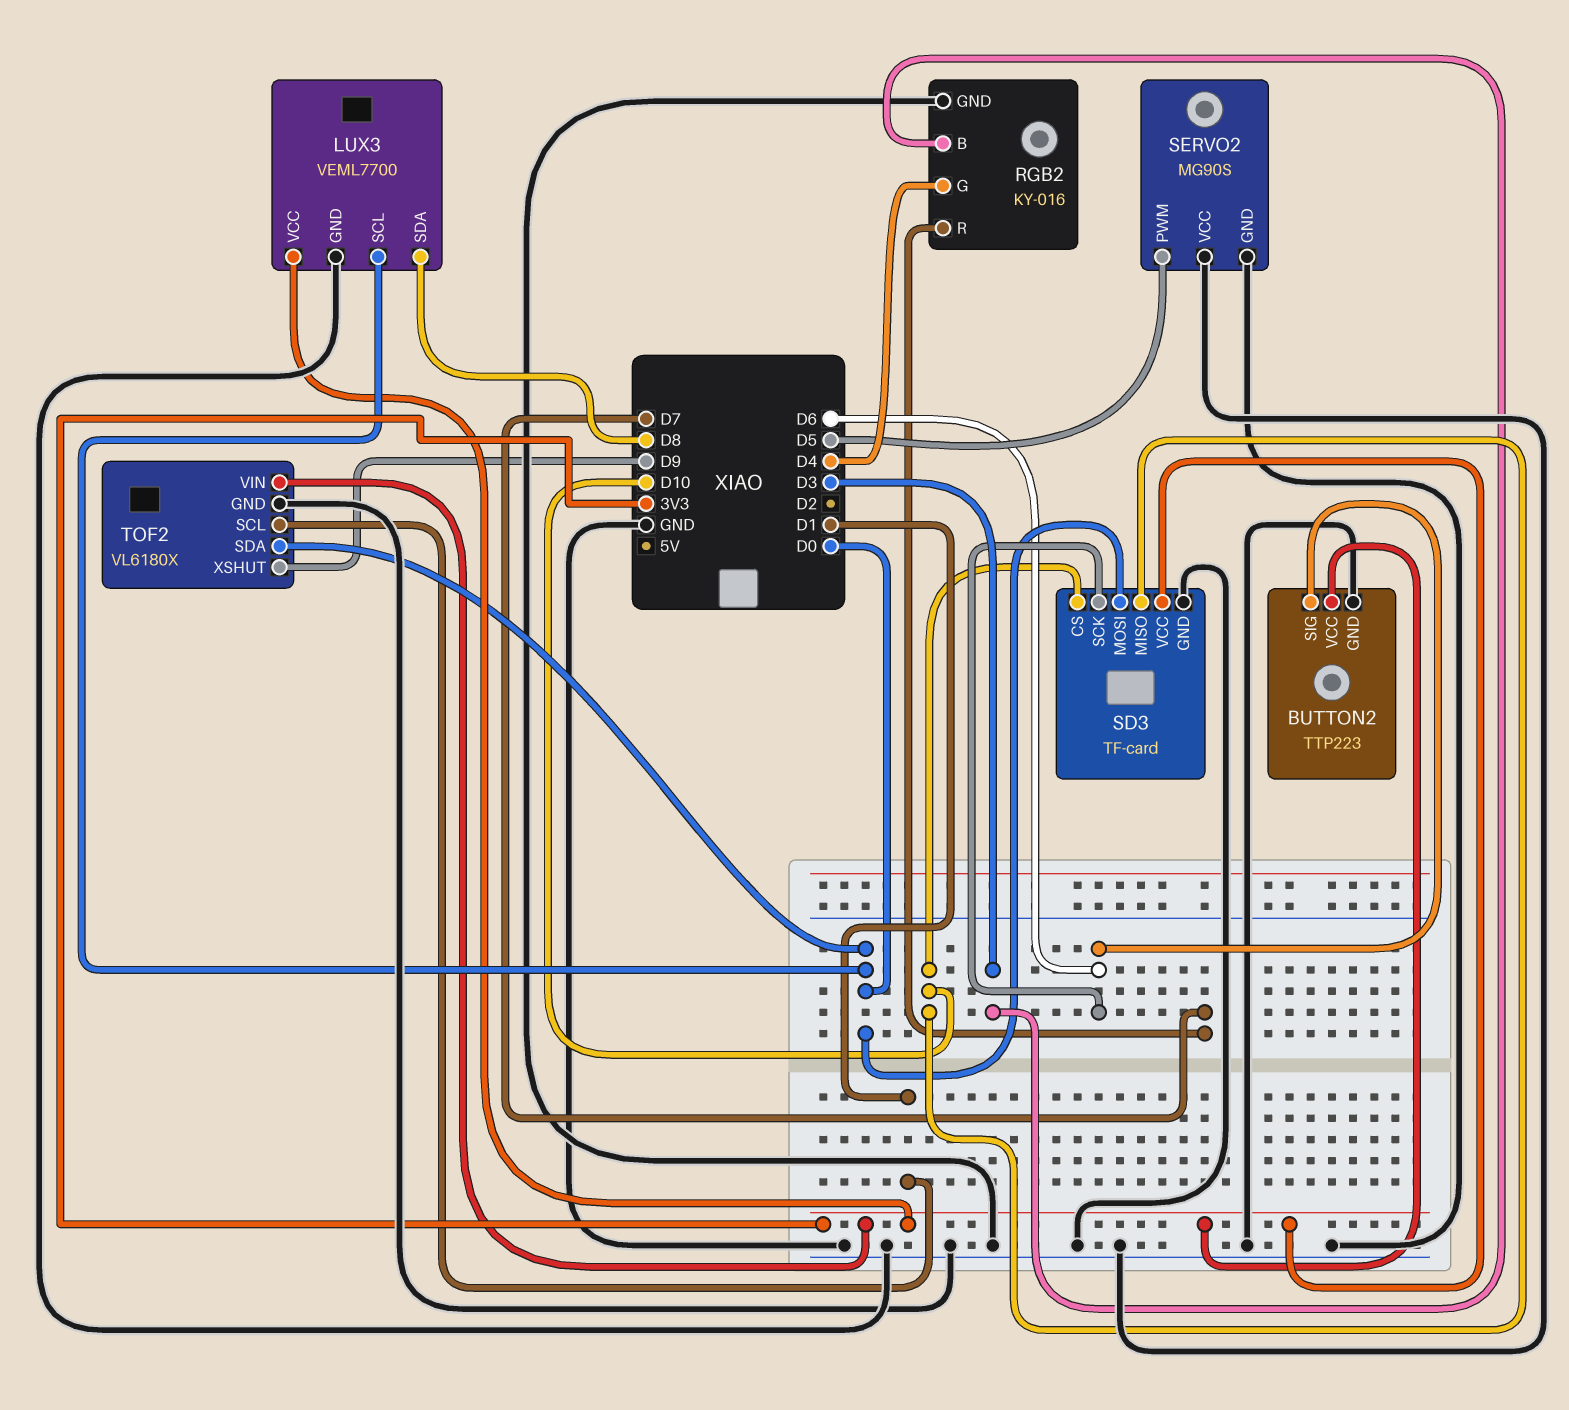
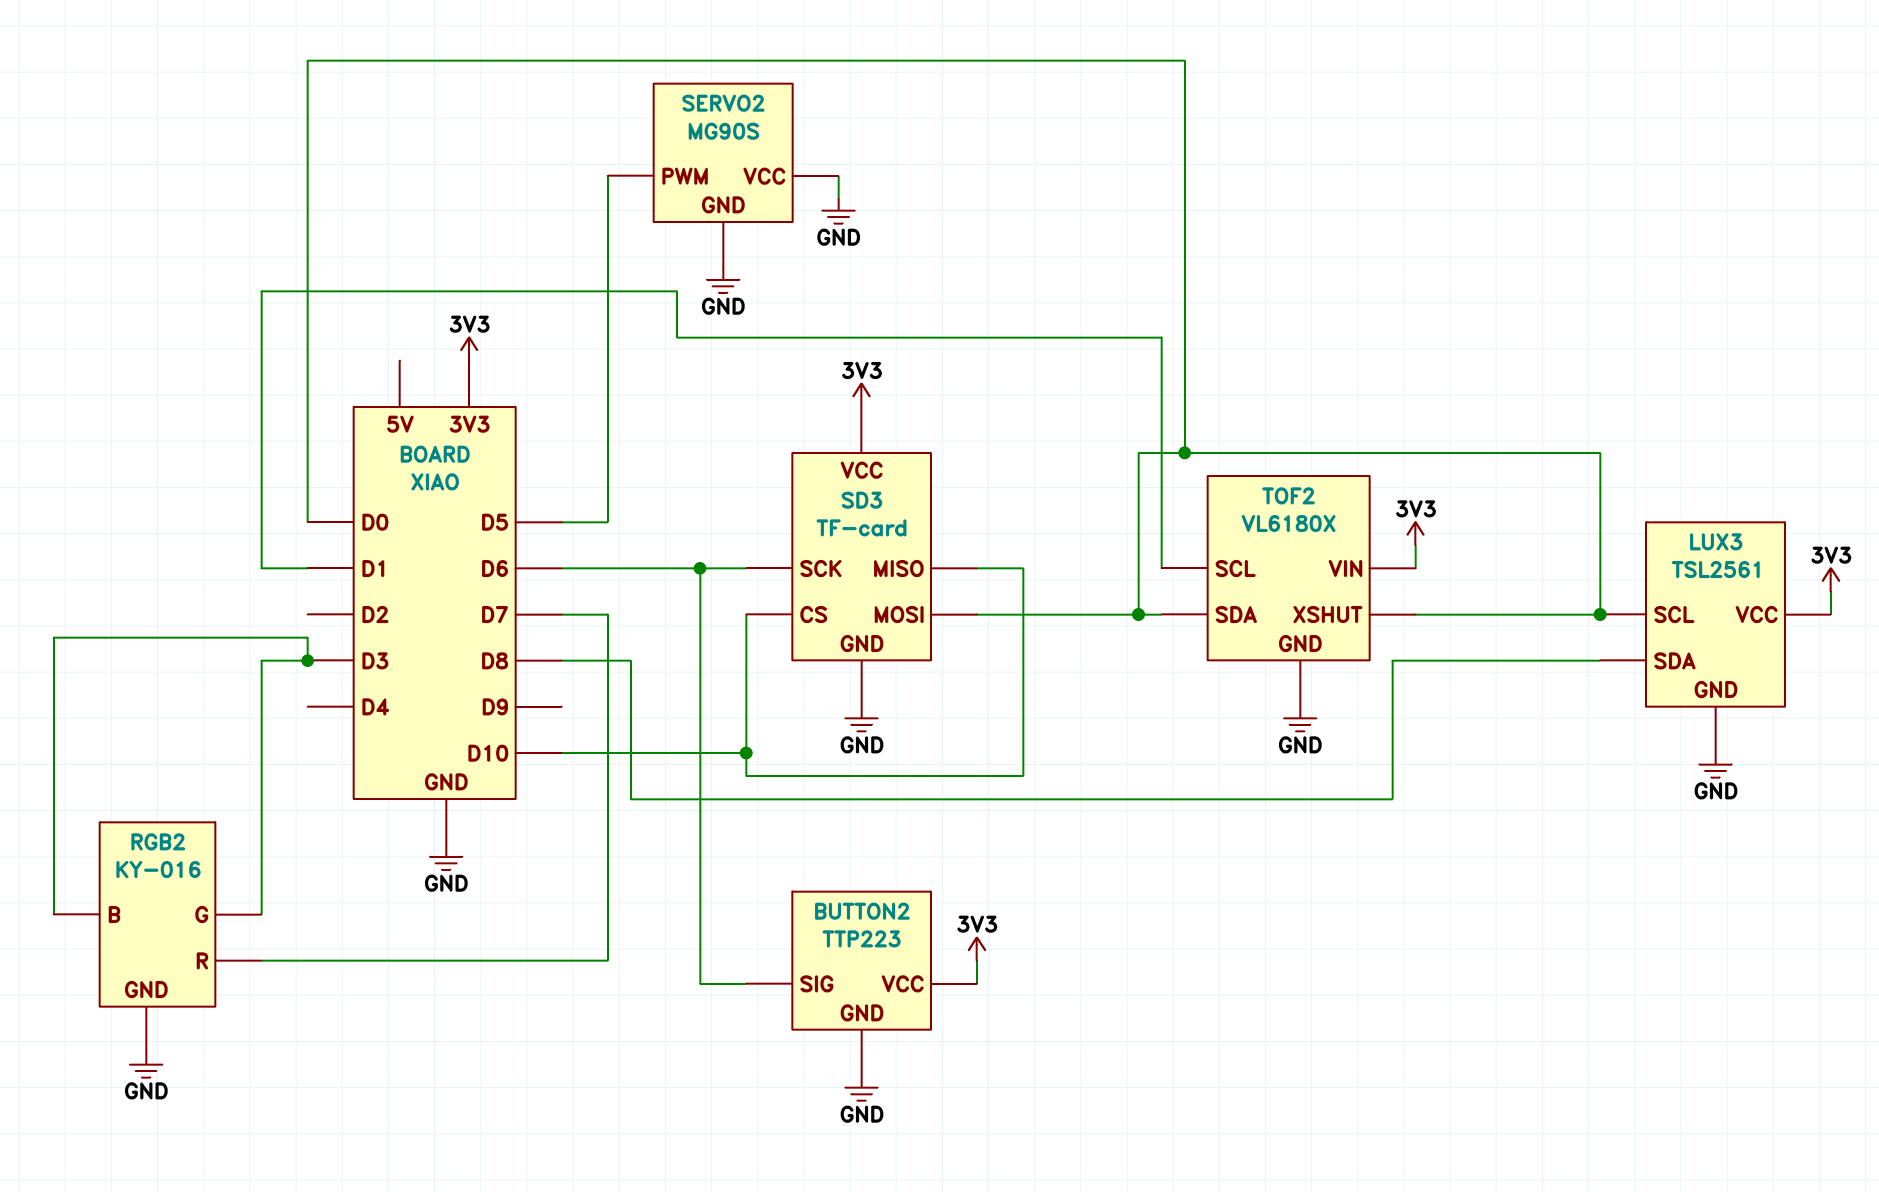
LUX3: VEML7700 -> TSL2561
RGB2 pin G: D4 -> D3
TOF2 pin XSHUT: D9 -> D0

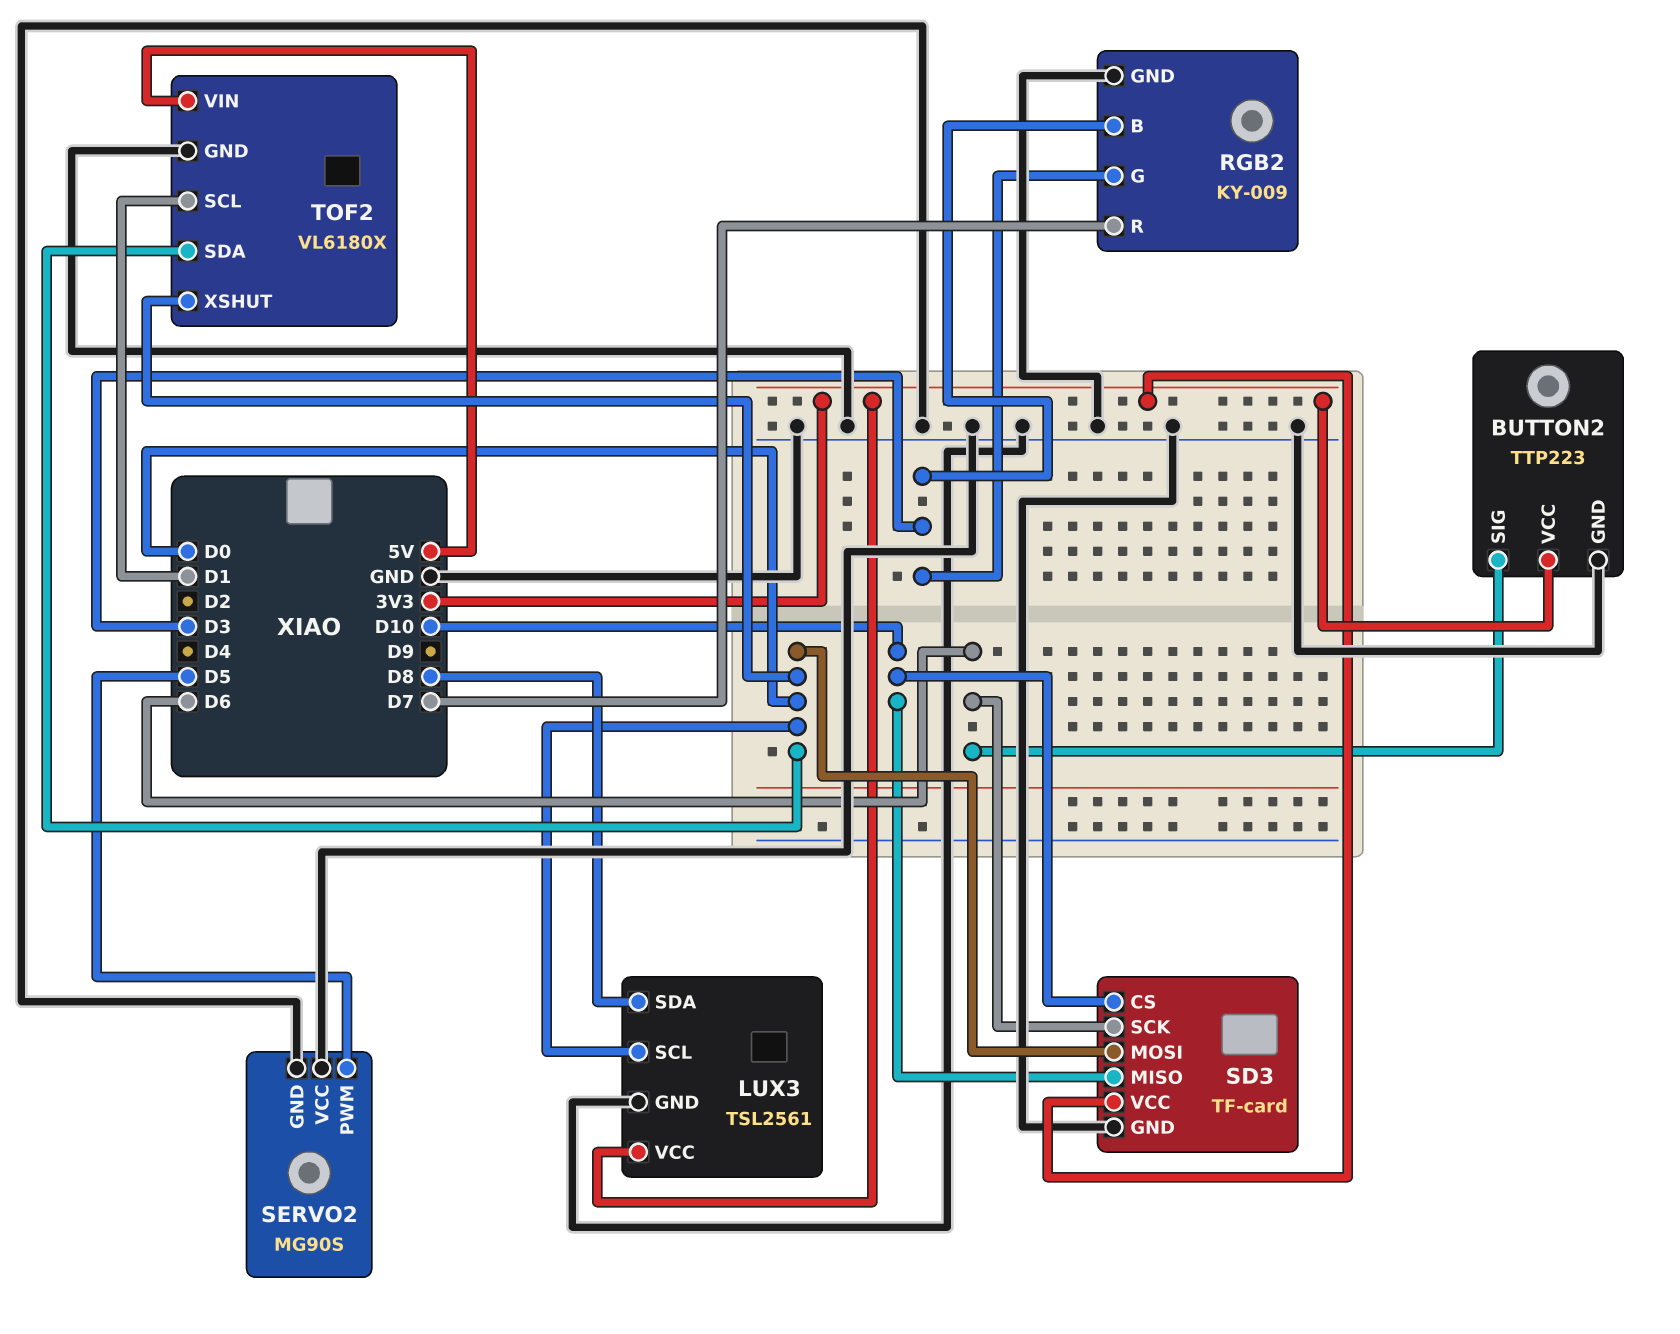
RGB2: KY-016 -> KY-009
TOF2 pin VIN: 3V3 -> 5V

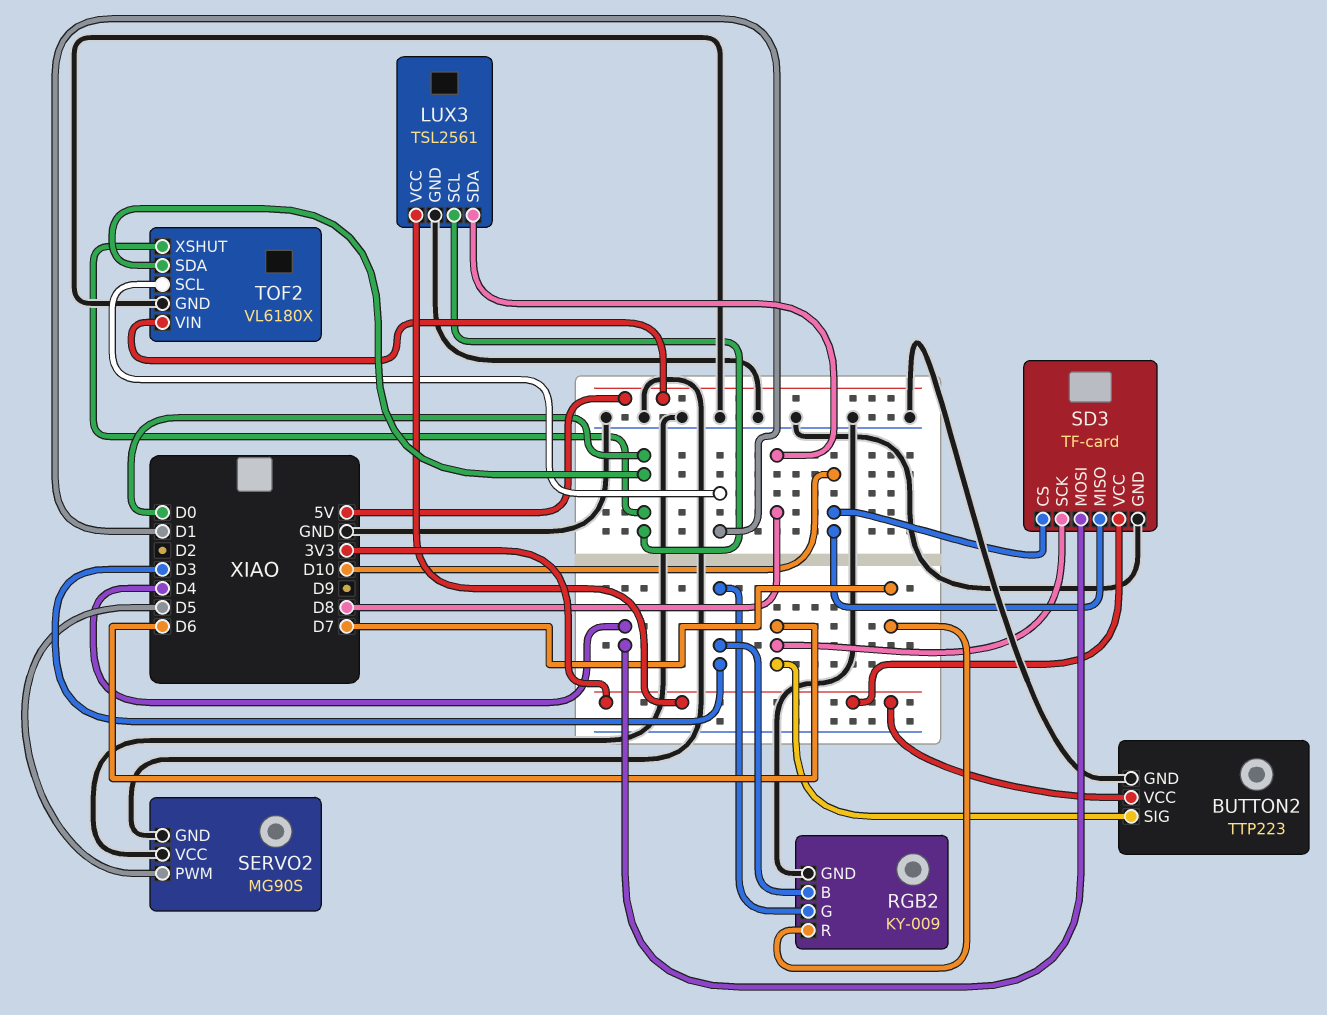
SD3 pin MOSI: D0 -> D4

